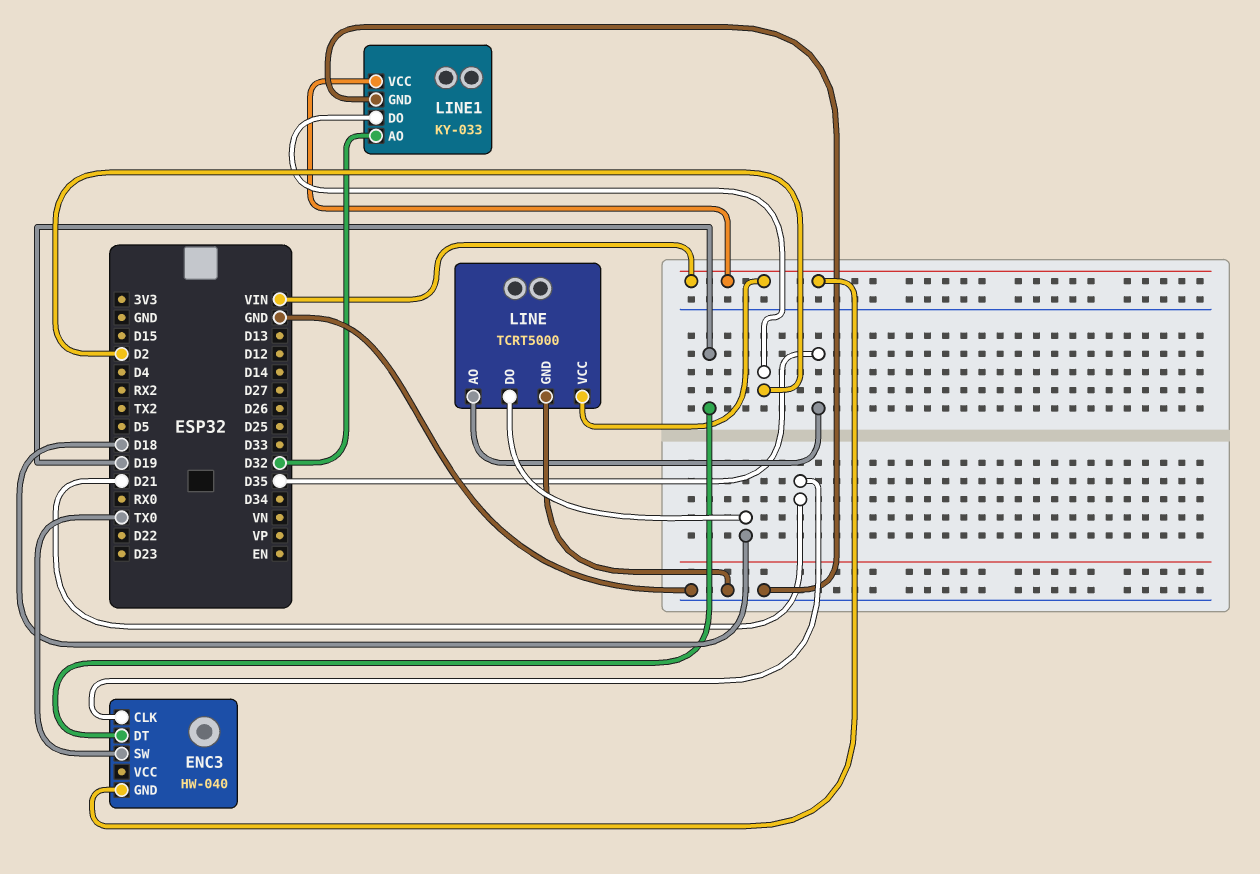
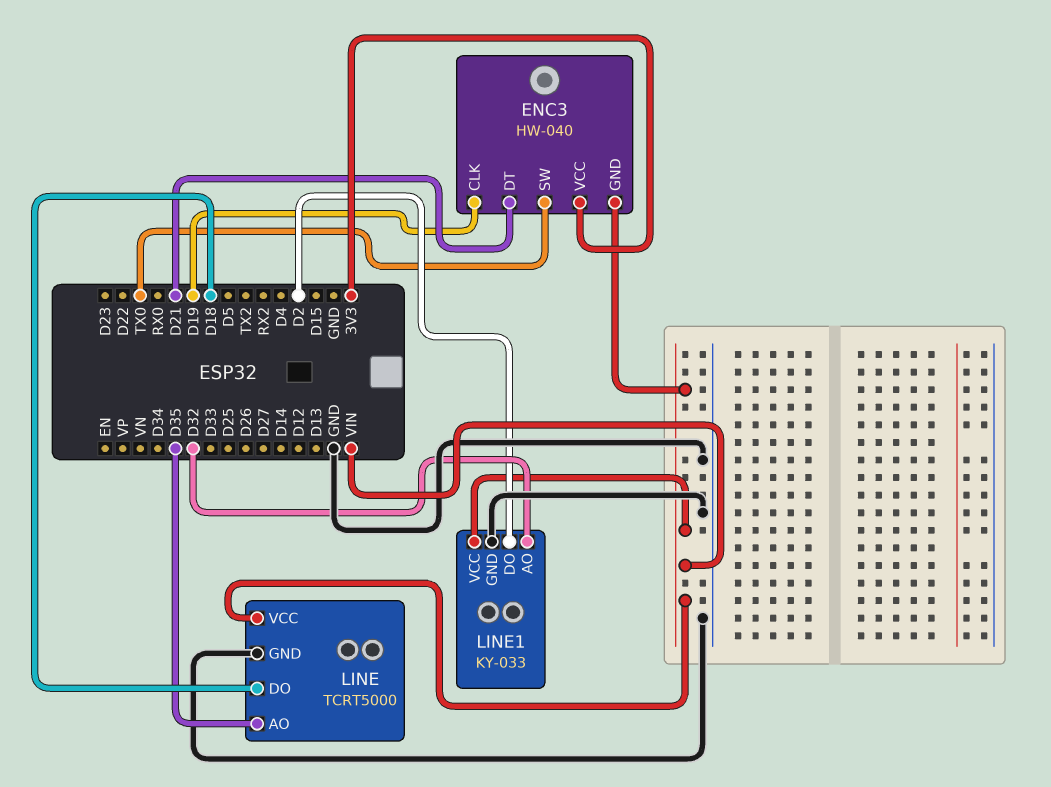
ENC3 pin CLK: D21 -> D19
ENC3 pin DT: D19 -> D21
ENC3 pin VCC: none -> 3V3

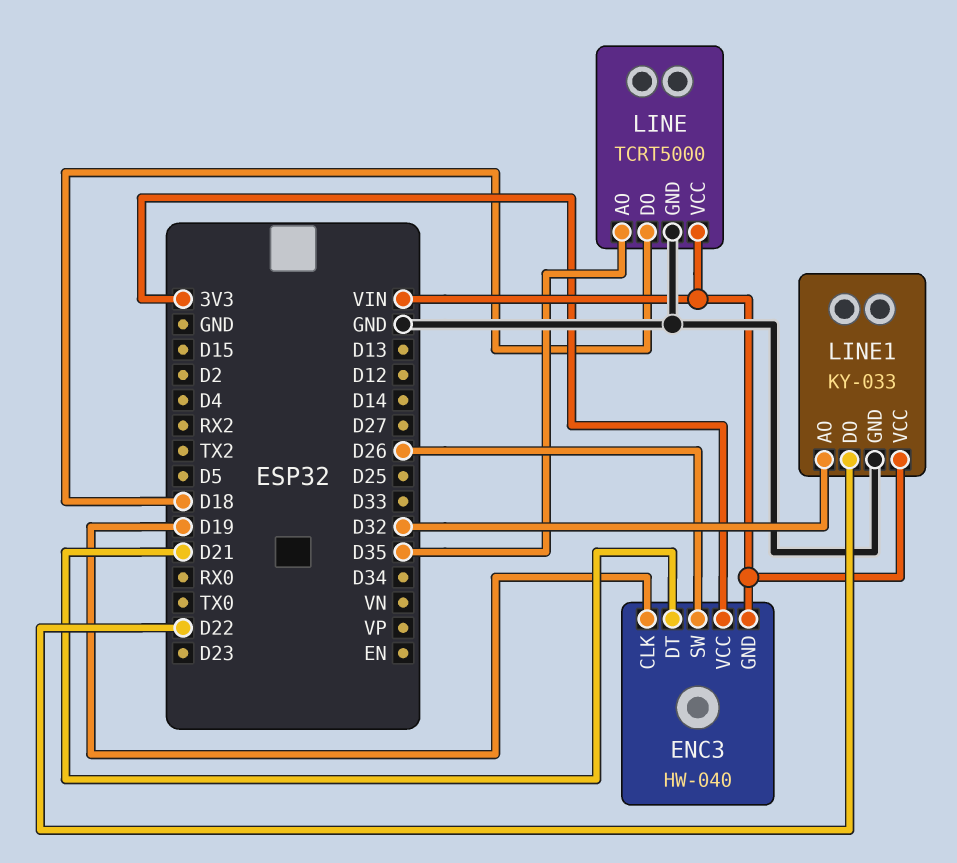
ENC3 pin SW: TX0 -> D26
LINE1 pin DO: D2 -> D22

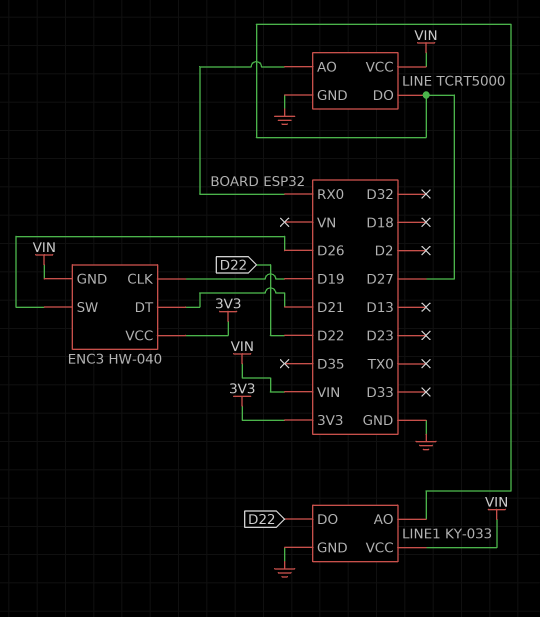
LINE pin AO: D35 -> RX0
LINE pin DO: D18 -> D27
LINE1 pin AO: D32 -> D27

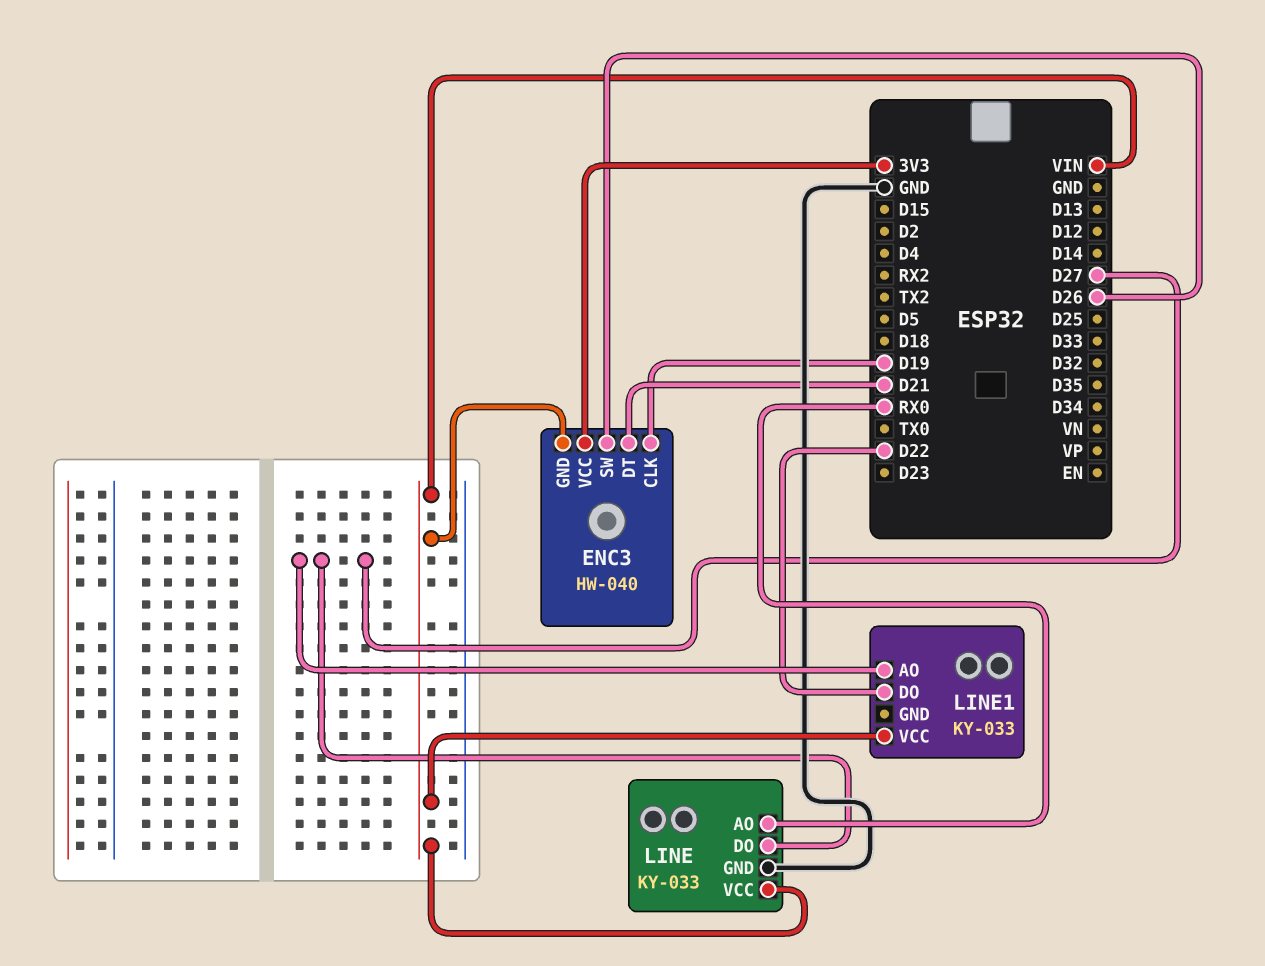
LINE: TCRT5000 -> KY-033
LINE1 pin GND: GND -> none

